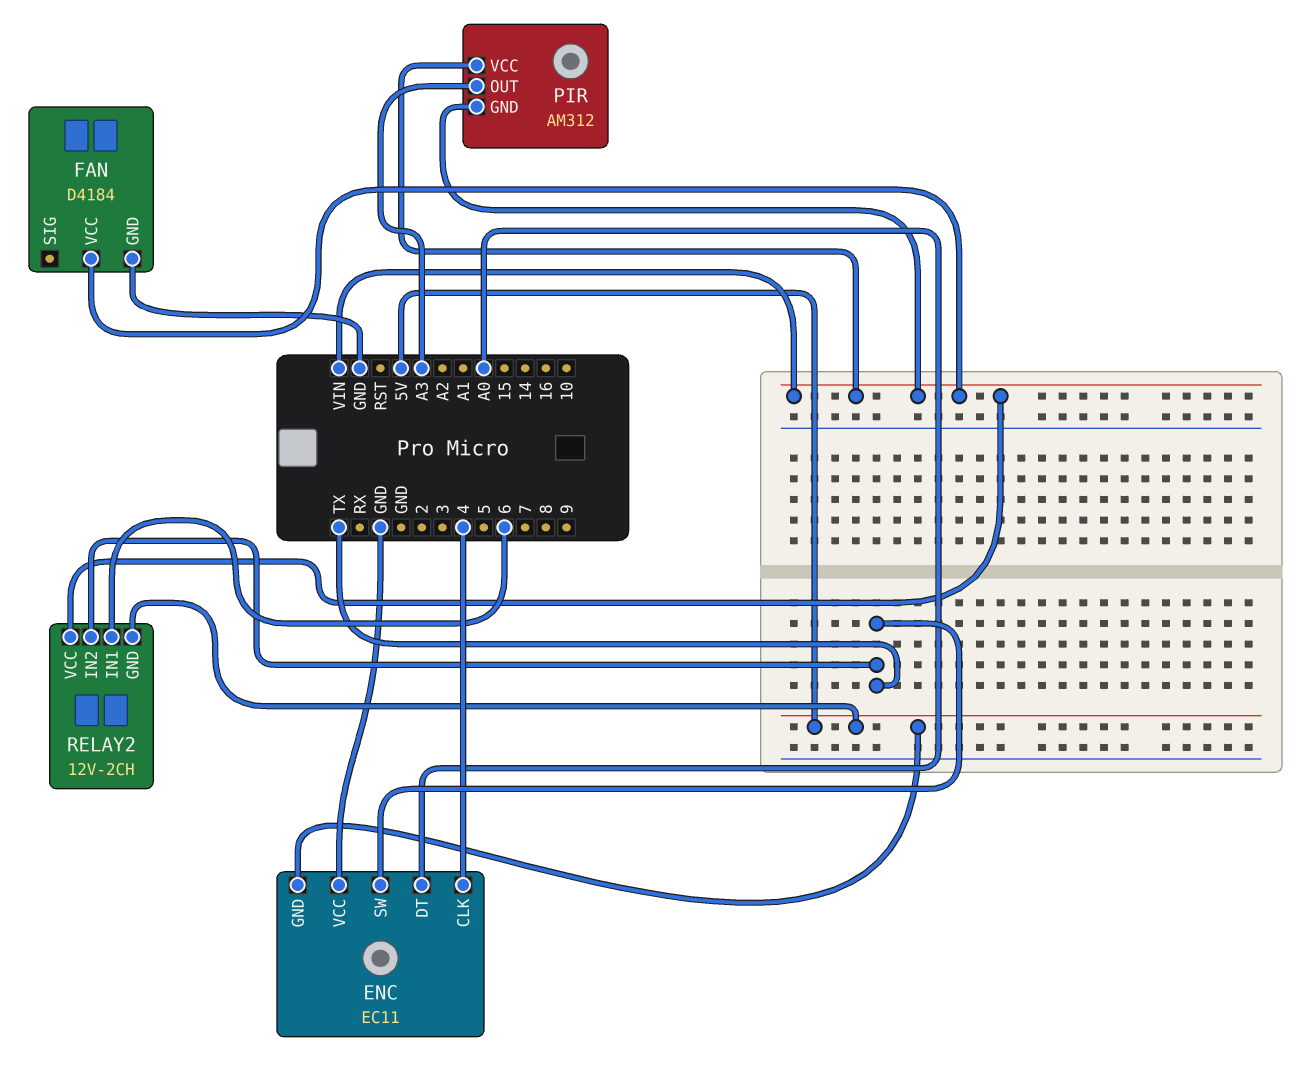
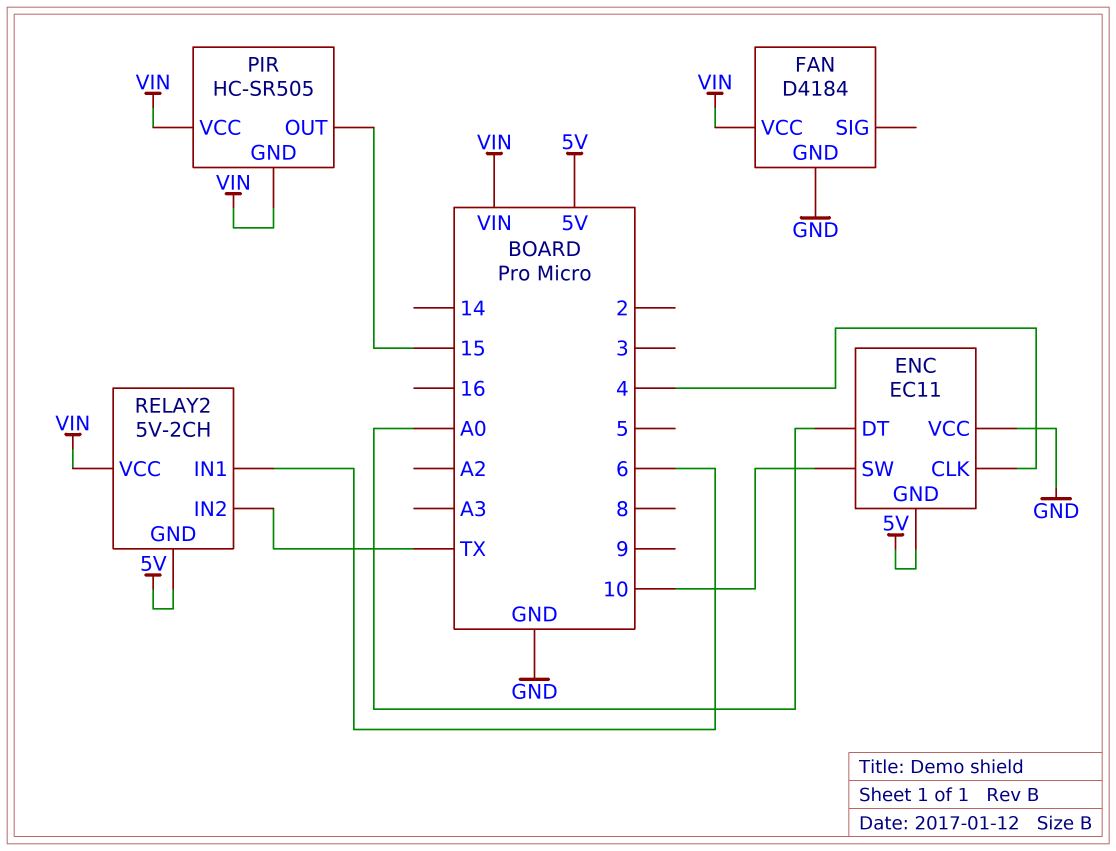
ENC pin SW: TX -> 10
PIR: AM312 -> HC-SR505
PIR pin OUT: A3 -> 15
RELAY2: 12V-2CH -> 5V-2CH

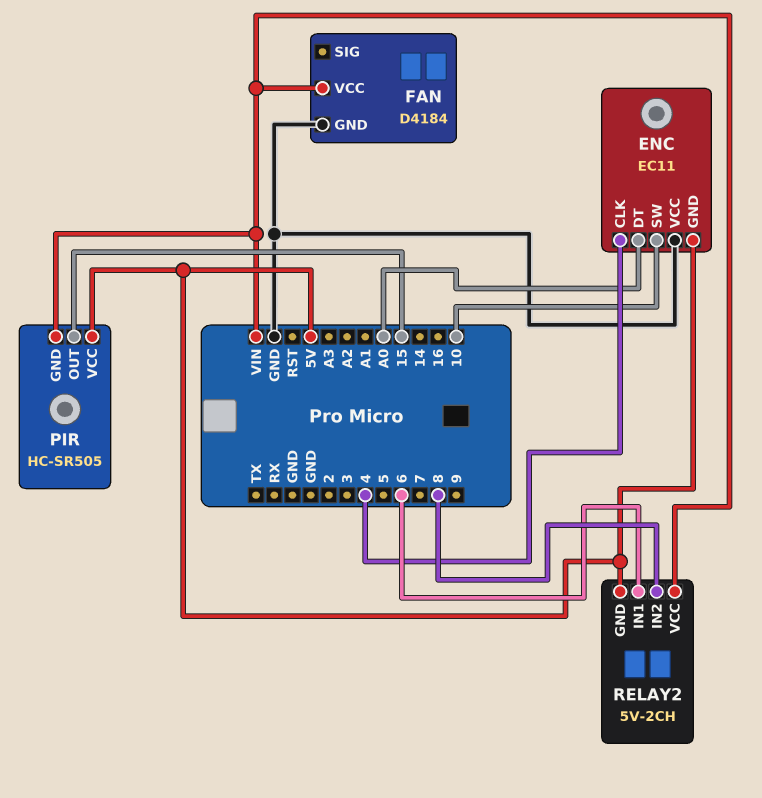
PIR pin VCC: VIN -> 5V
RELAY2 pin IN2: TX -> 8

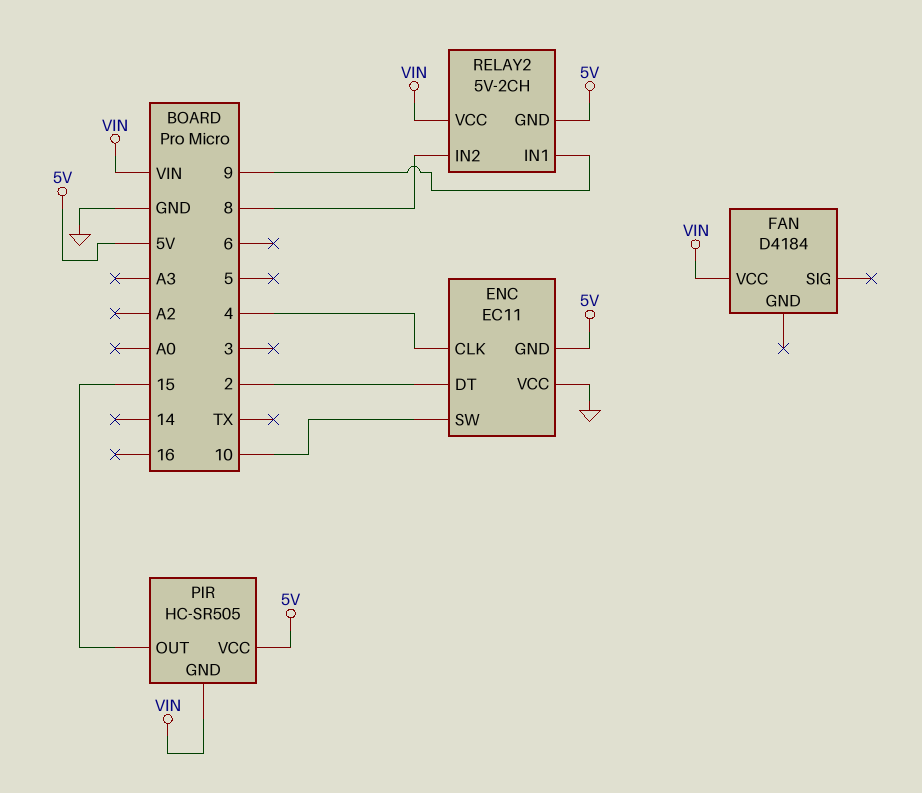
ENC pin DT: A0 -> 2
FAN pin GND: GND -> none
RELAY2 pin IN1: 6 -> 9

